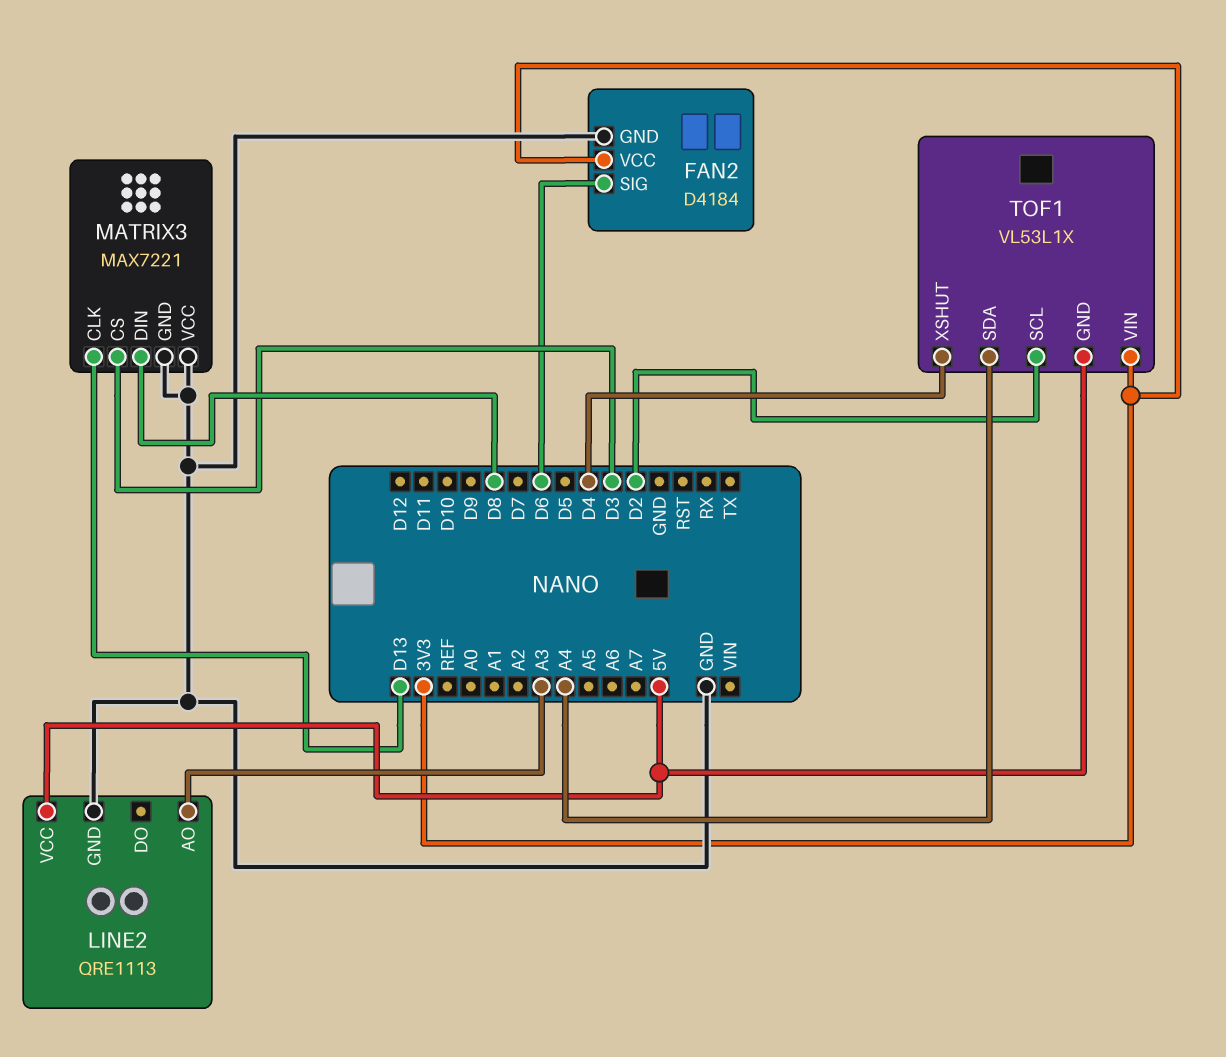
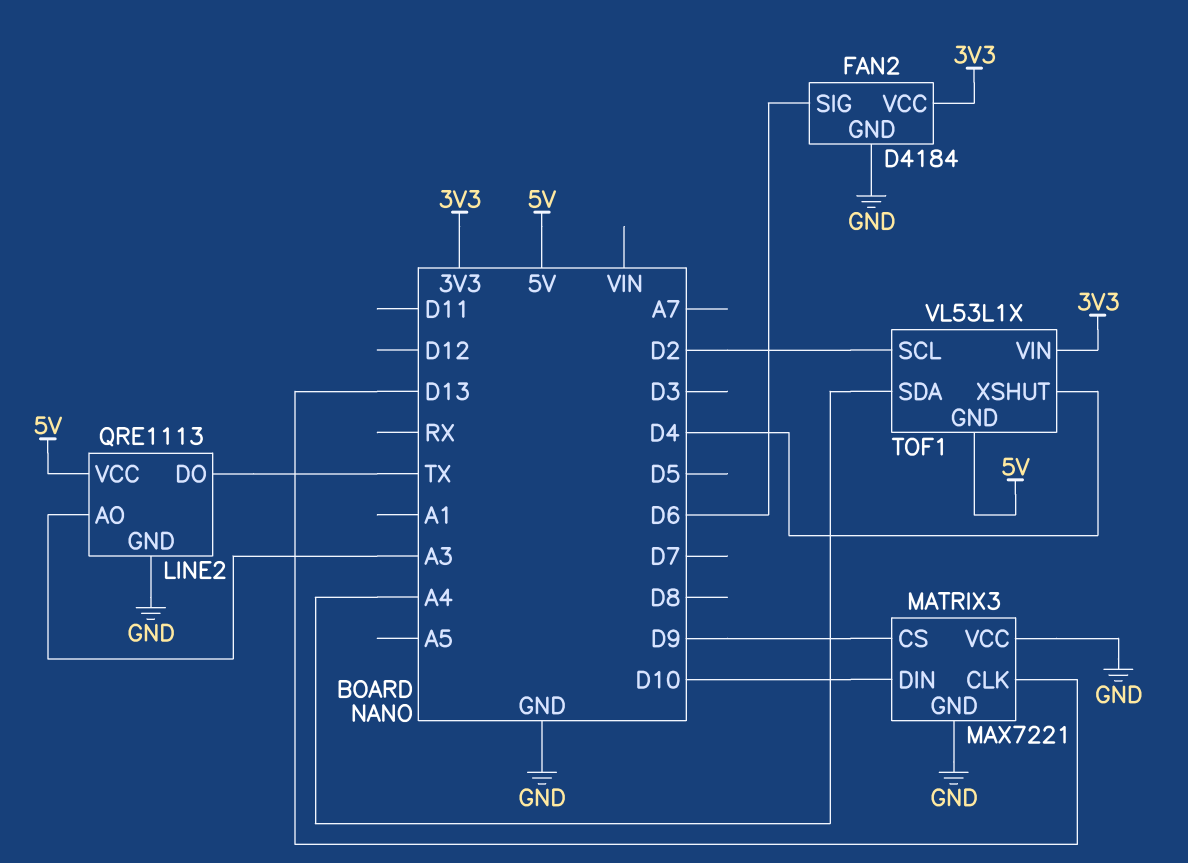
LINE2 pin DO: none -> TX
MATRIX3 pin CS: D3 -> D9
MATRIX3 pin DIN: D8 -> D10

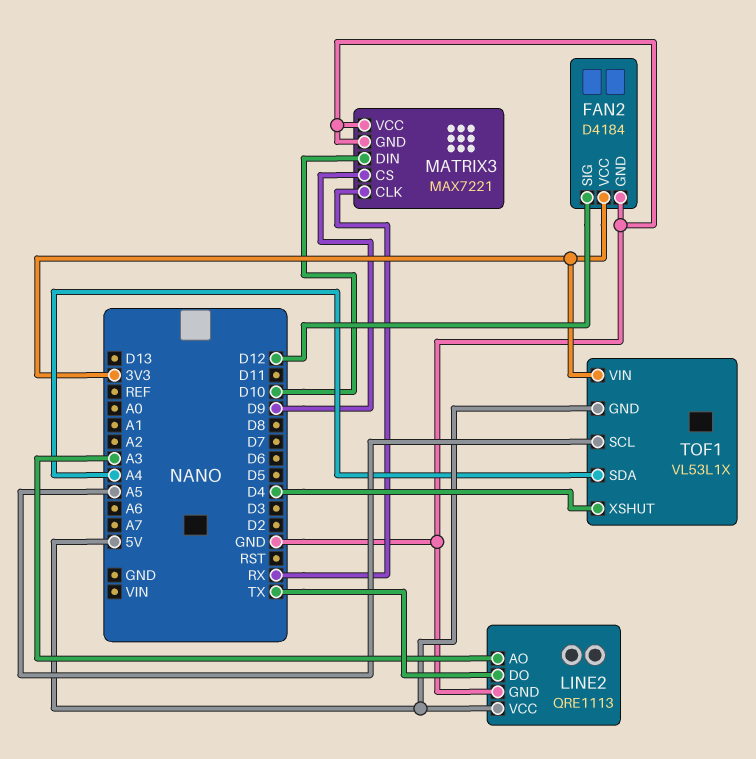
FAN2 pin SIG: D6 -> D12
MATRIX3 pin CLK: D13 -> RX
TOF1 pin SCL: D2 -> A5

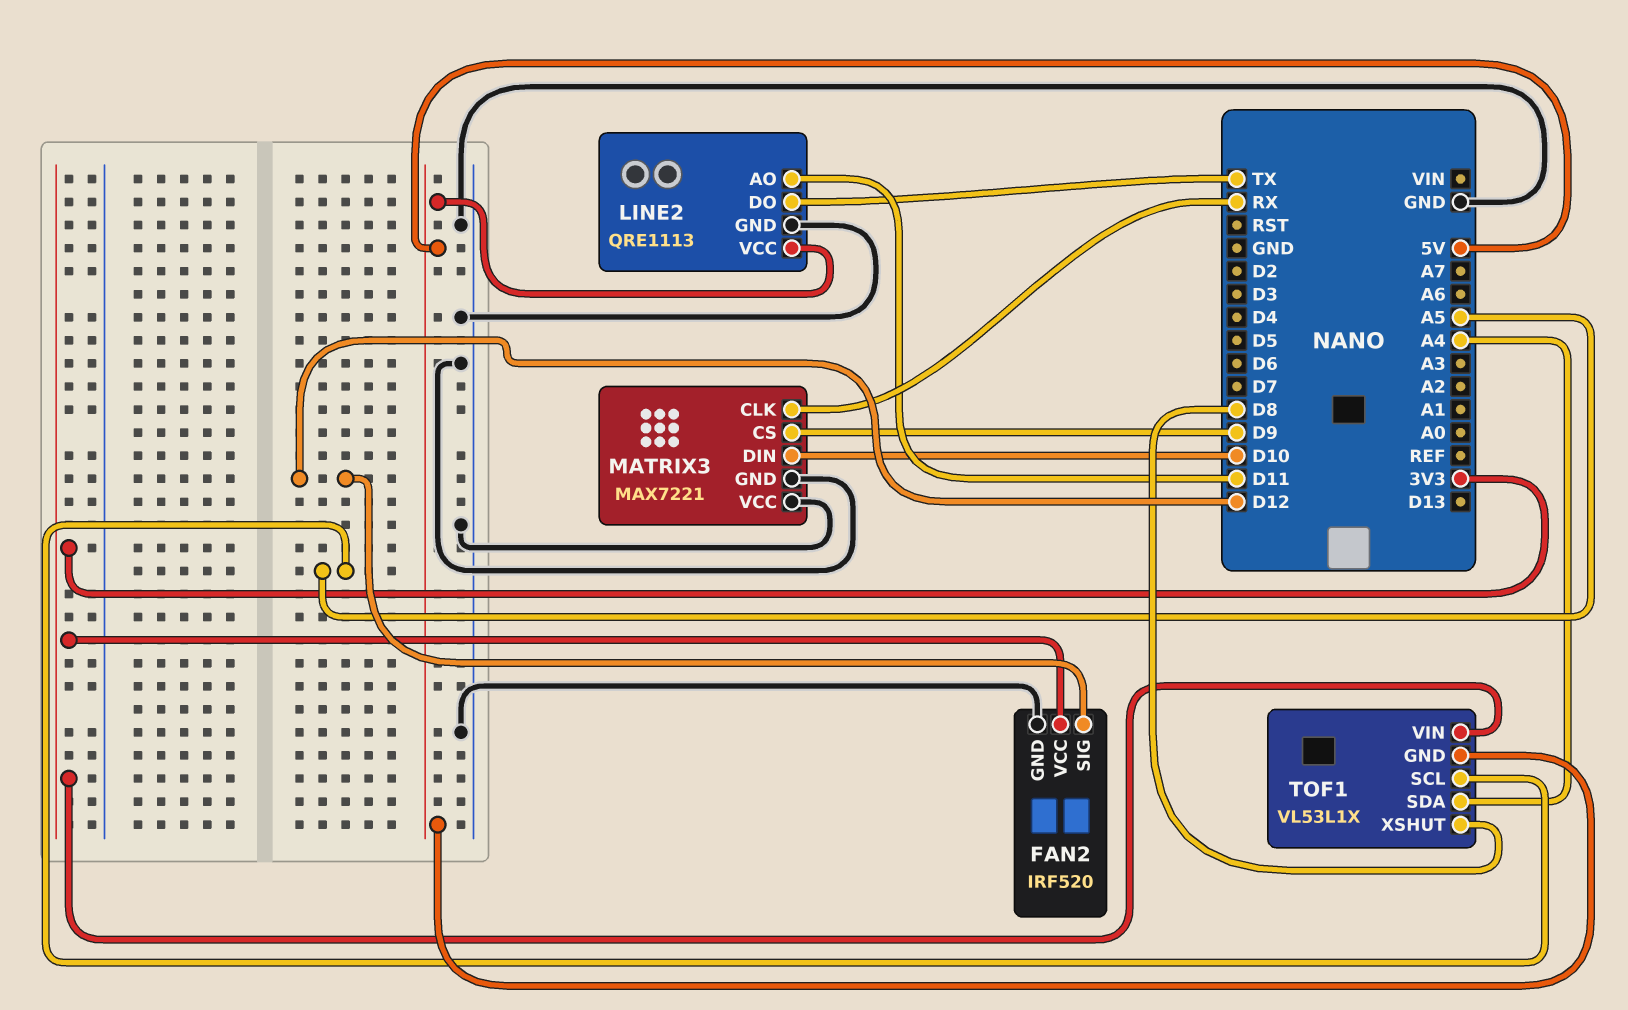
FAN2: D4184 -> IRF520
LINE2 pin AO: A3 -> D11
TOF1 pin XSHUT: D4 -> D8

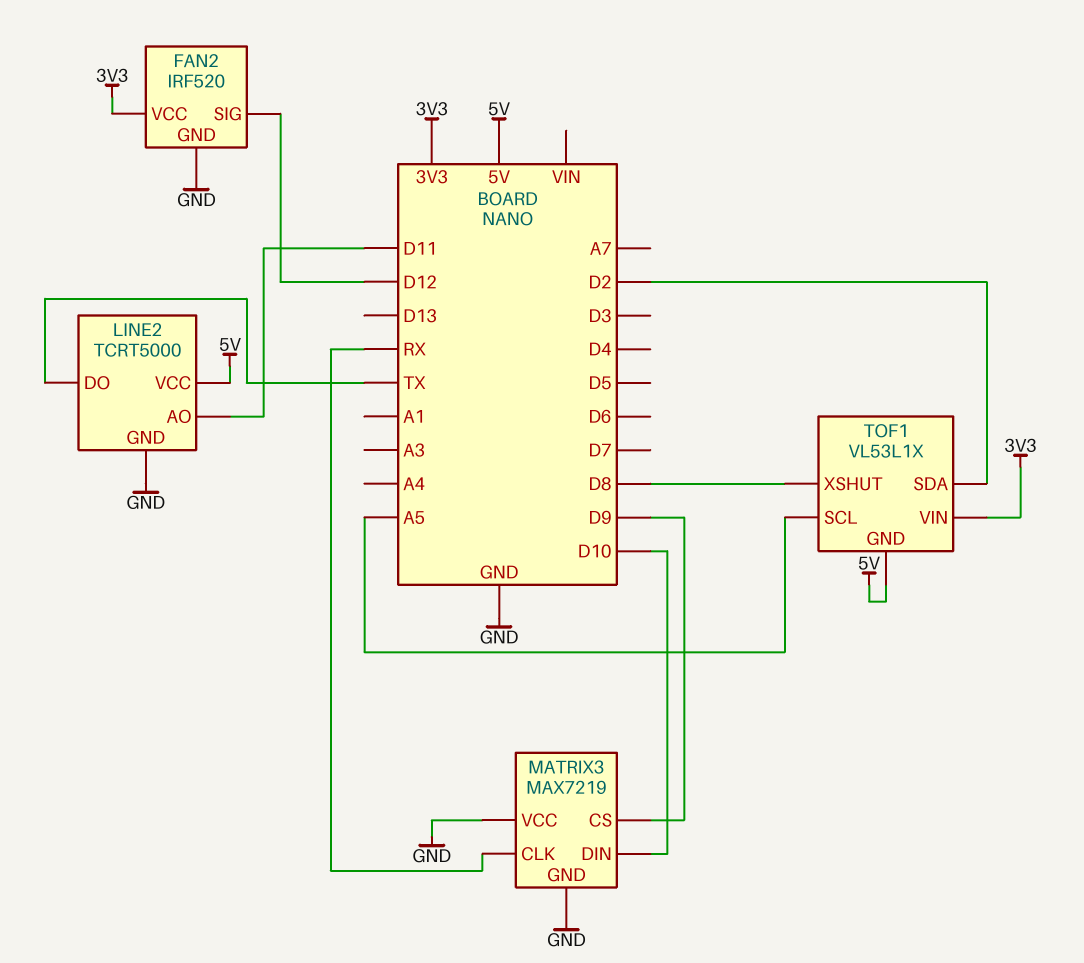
LINE2: QRE1113 -> TCRT5000
MATRIX3: MAX7221 -> MAX7219
TOF1 pin SDA: A4 -> D2

